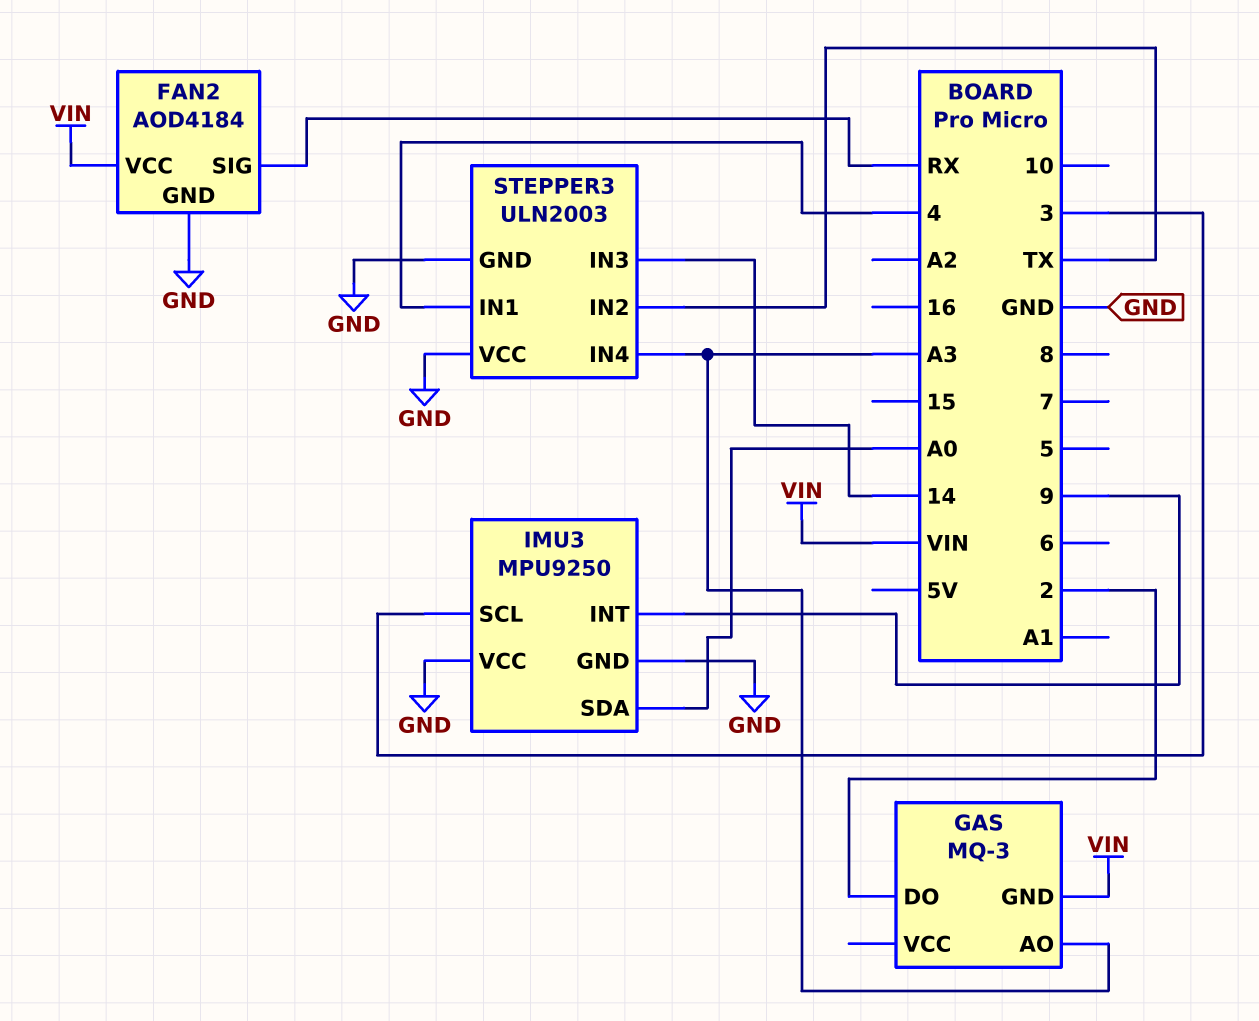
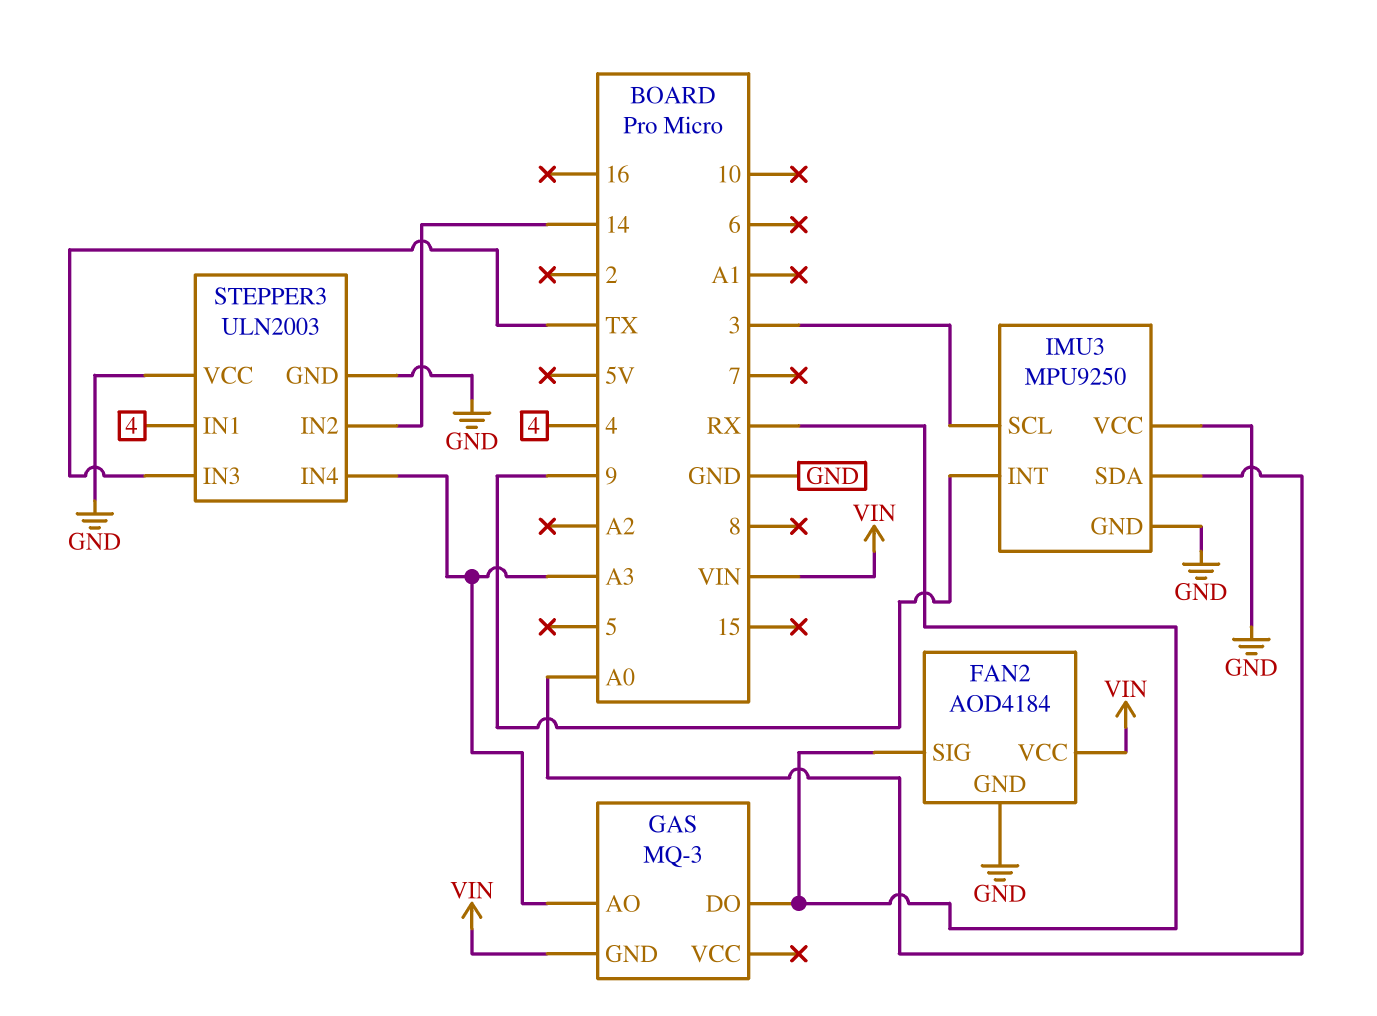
GAS pin DO: 2 -> RX
STEPPER3 pin IN2: TX -> 14
STEPPER3 pin IN3: 14 -> TX

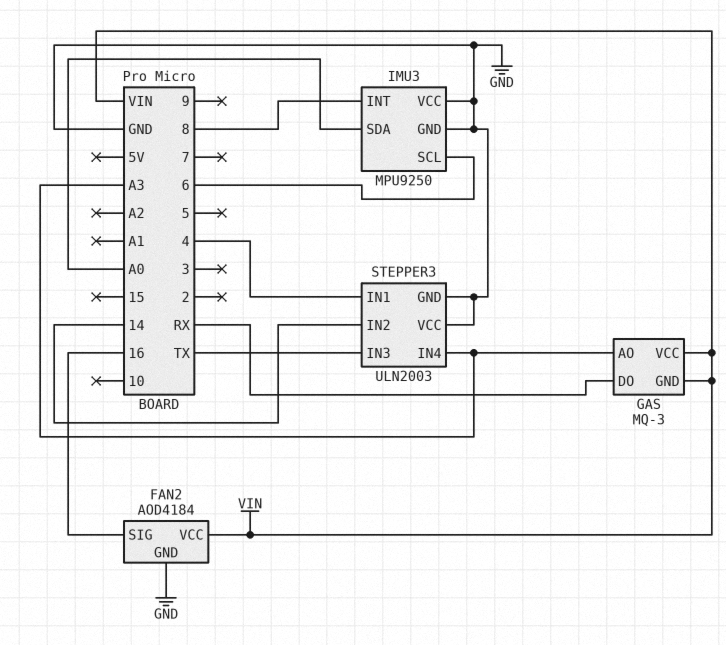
FAN2 pin SIG: RX -> 16
GAS pin VCC: none -> VIN
IMU3 pin INT: 9 -> 8
IMU3 pin SCL: 3 -> 6

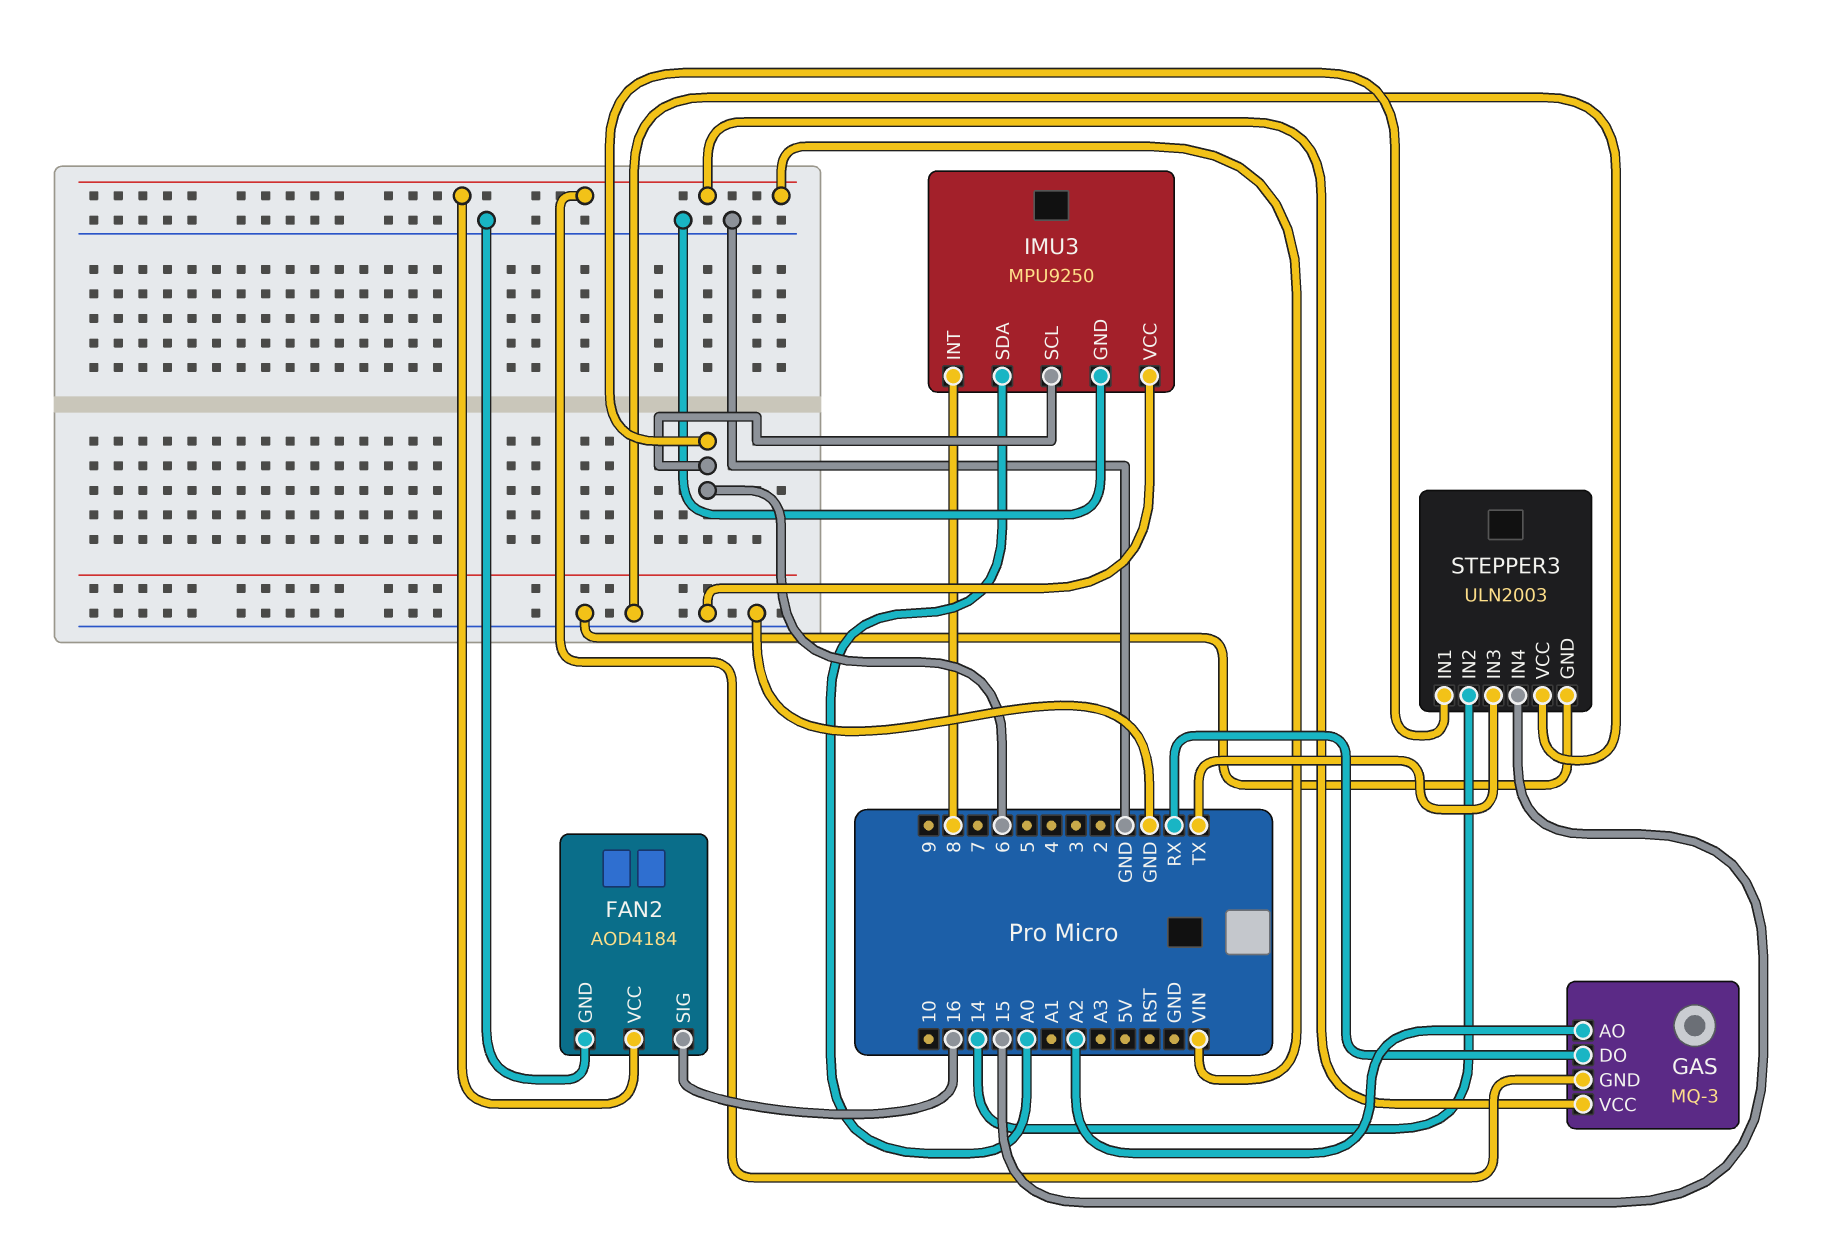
GAS pin AO: A3 -> A2
STEPPER3 pin IN1: 4 -> 6
STEPPER3 pin IN4: A3 -> 15

